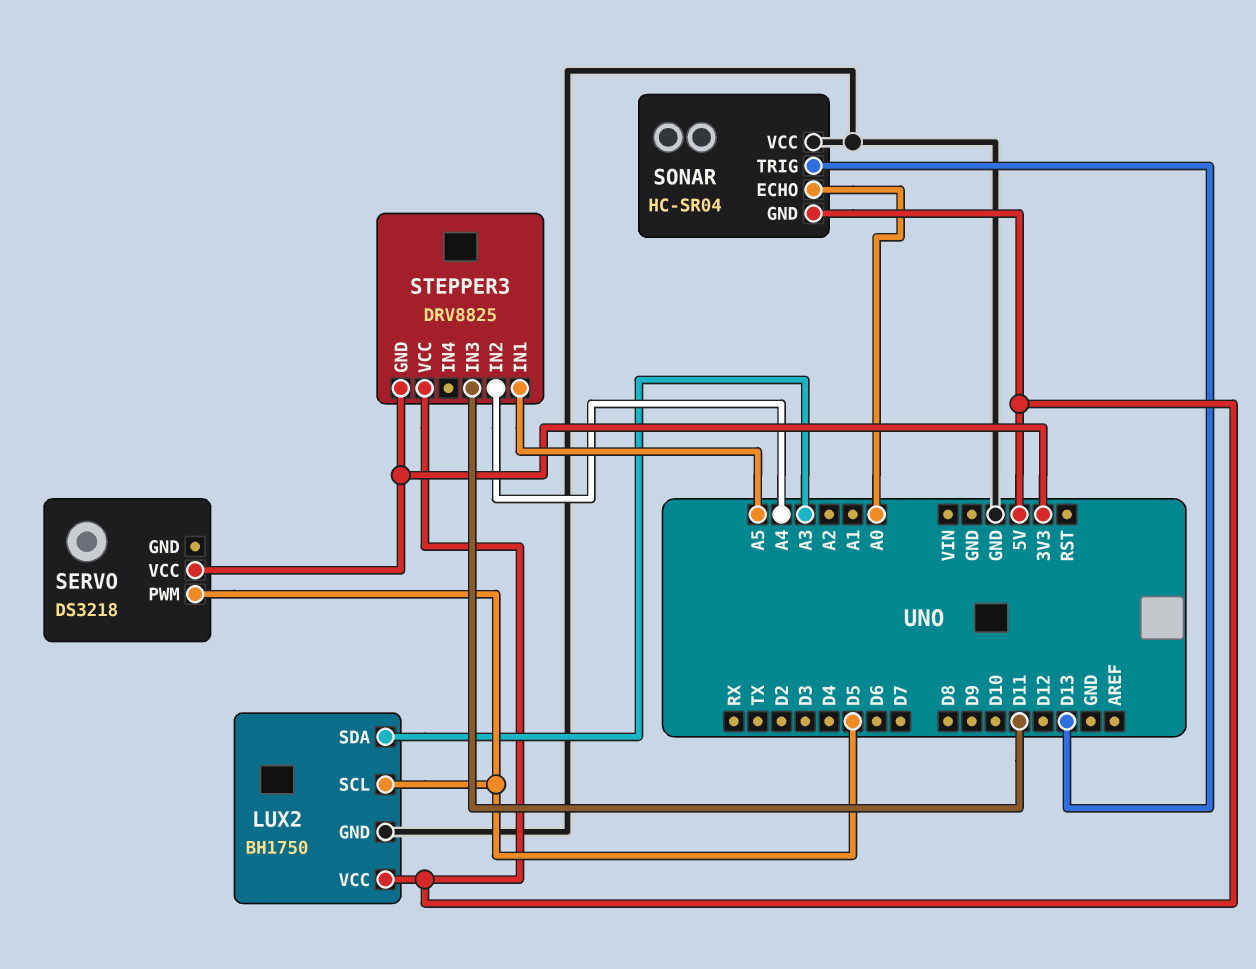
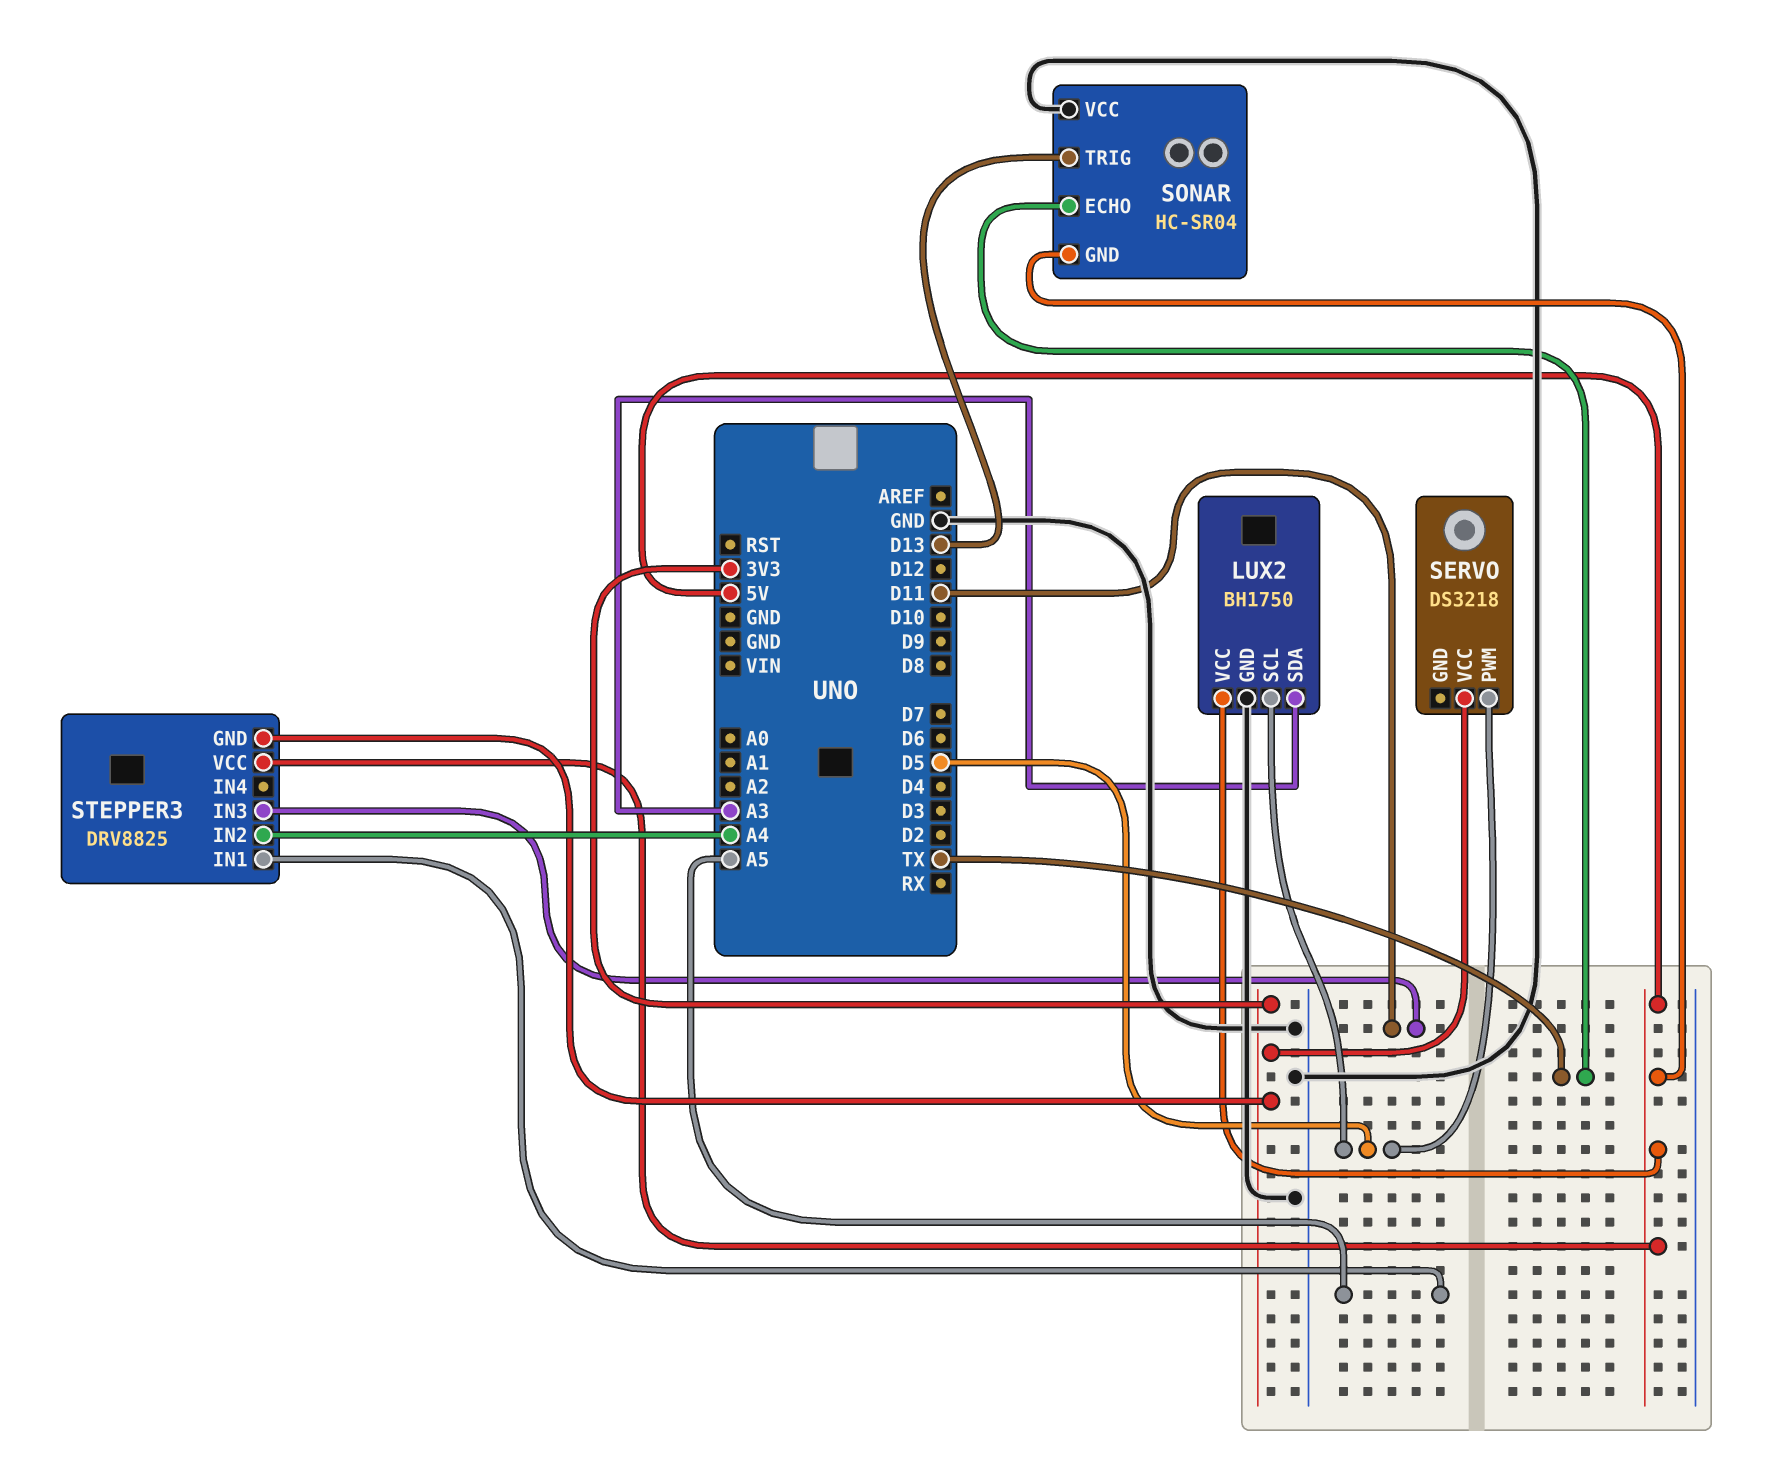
SONAR pin ECHO: A0 -> TX

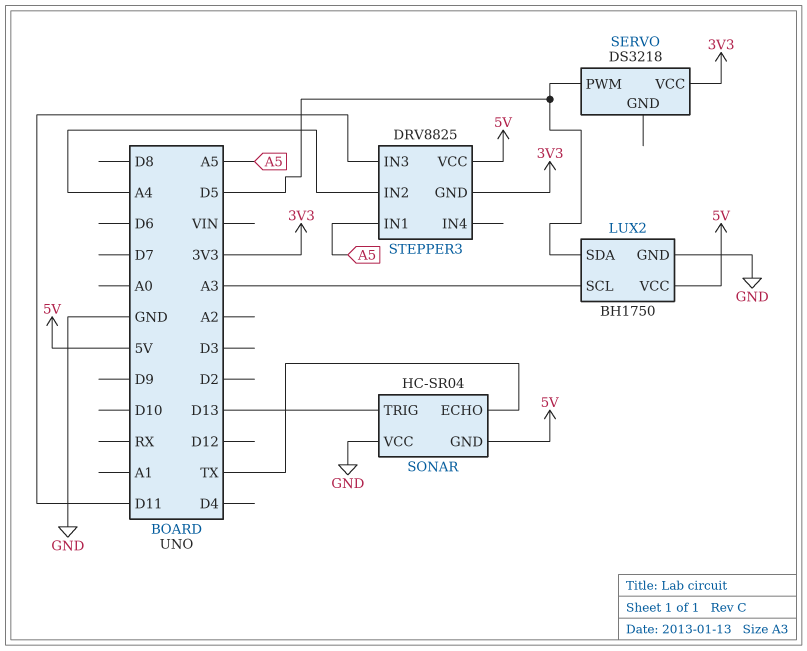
LUX2 pin SCL: D5 -> A3
LUX2 pin SDA: A3 -> D5

